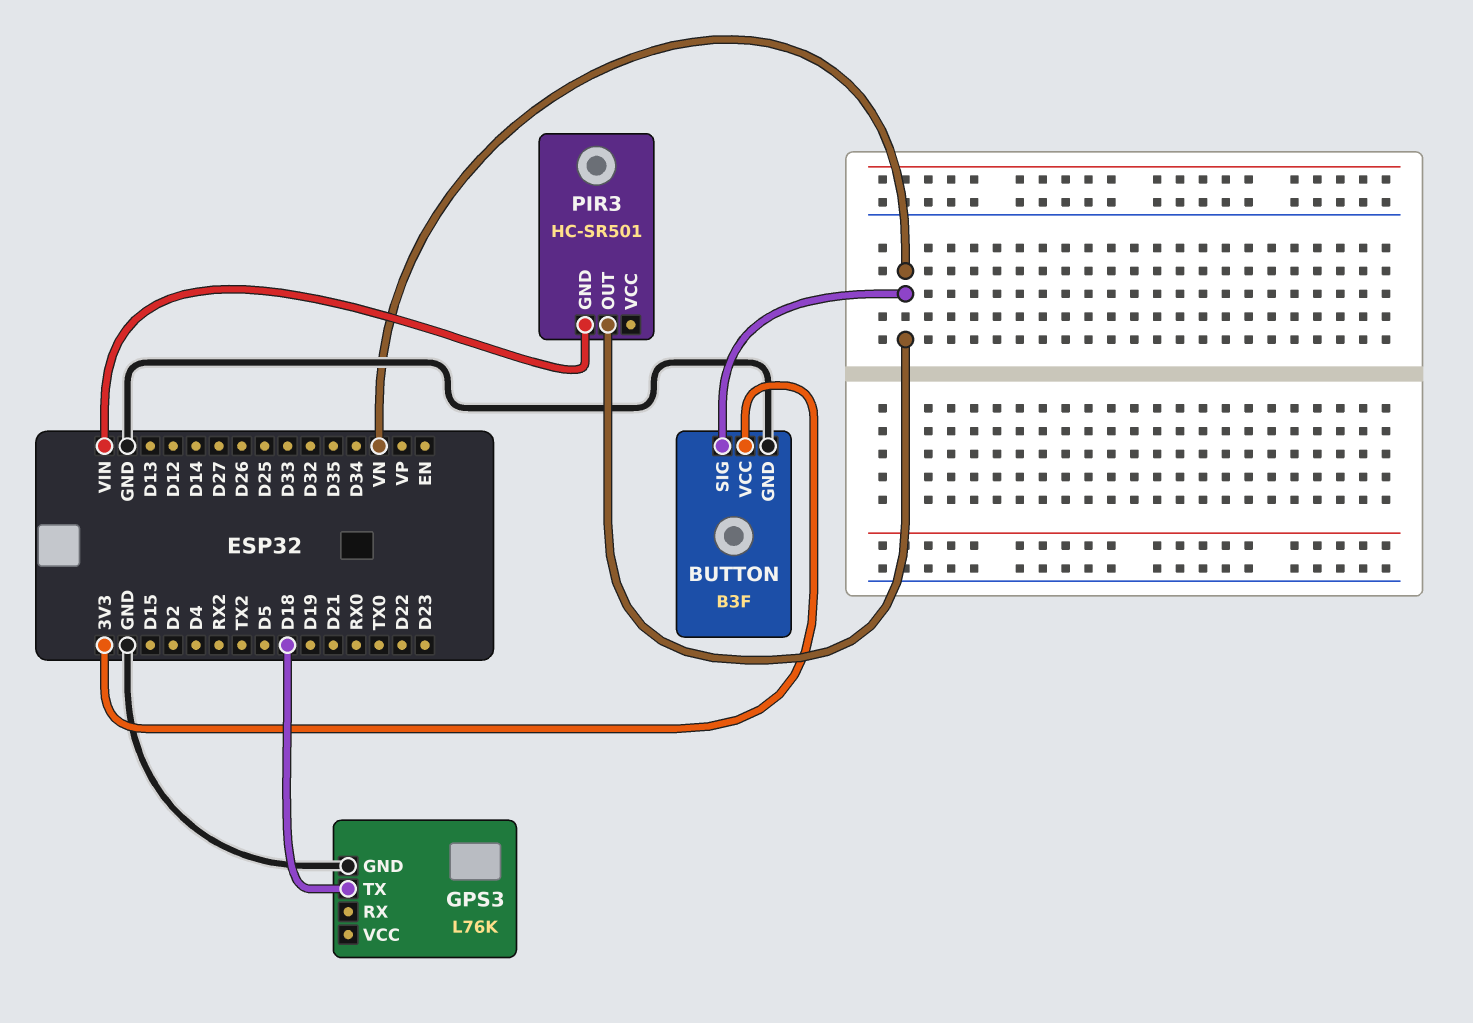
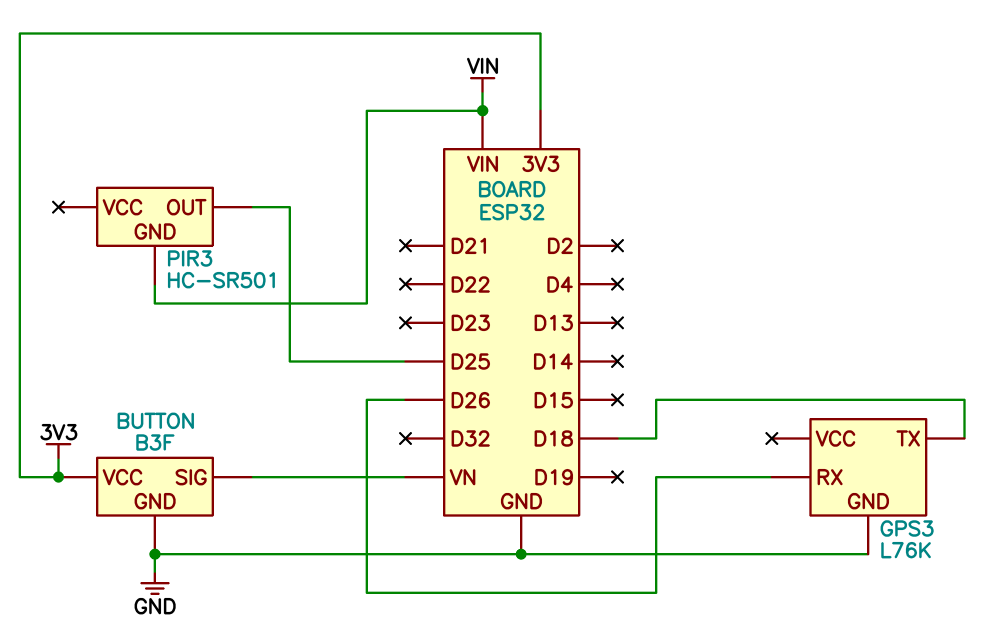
GPS3 pin RX: none -> D26
PIR3 pin OUT: VN -> D25

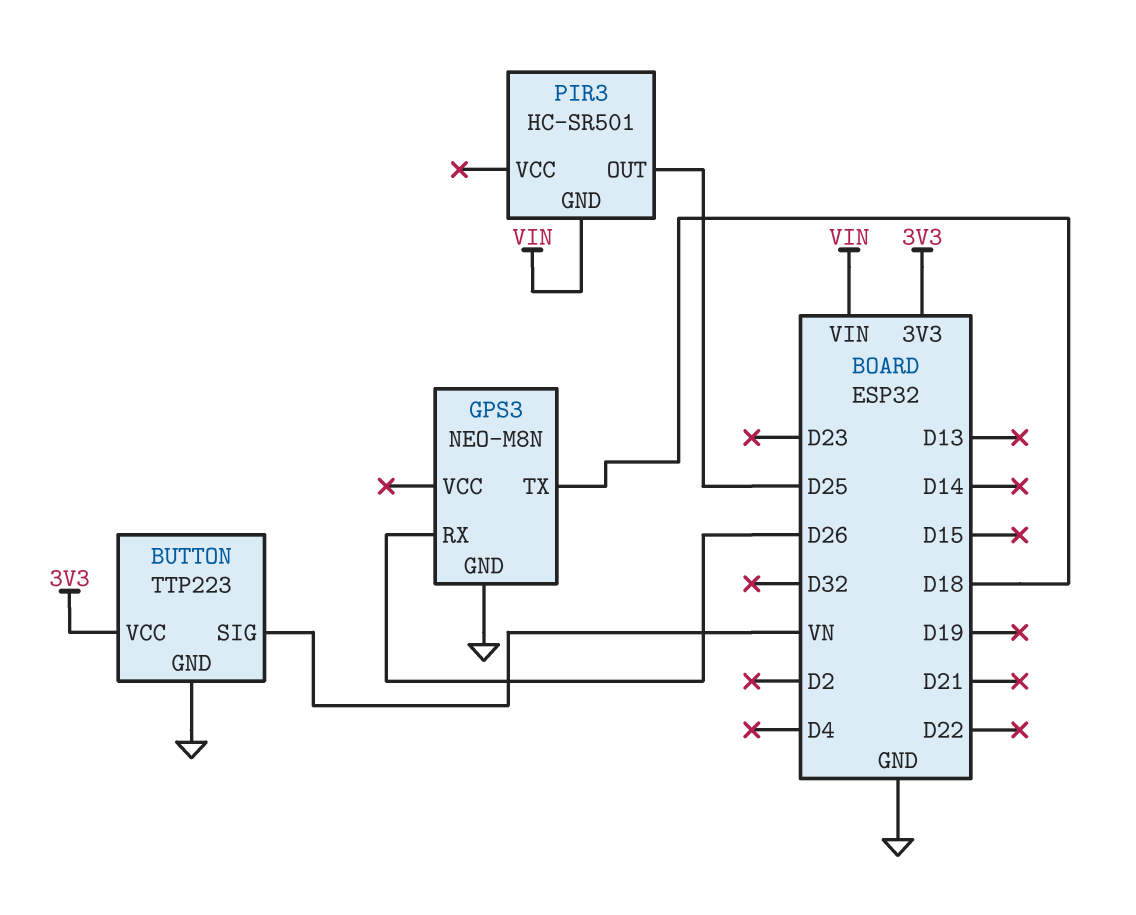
BUTTON: B3F -> TTP223
GPS3: L76K -> NEO-M8N

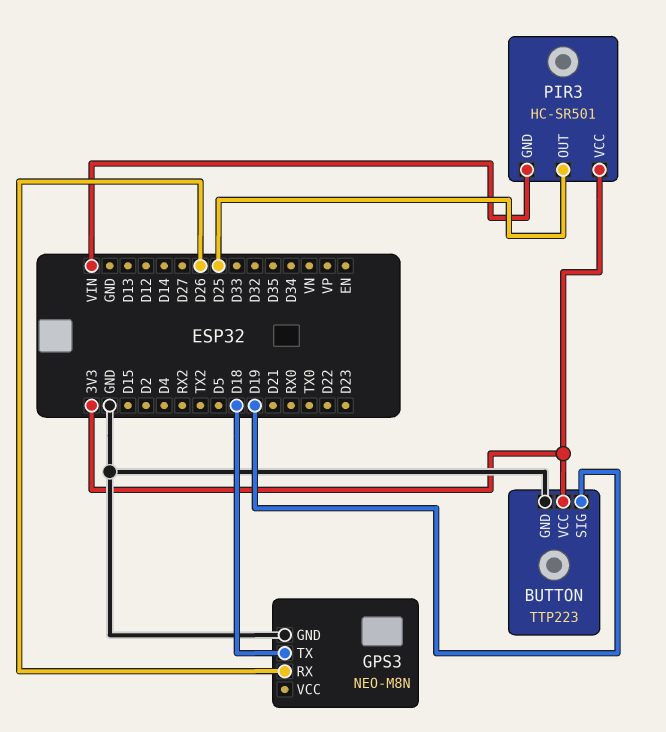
BUTTON pin SIG: VN -> D19
PIR3 pin VCC: none -> 3V3

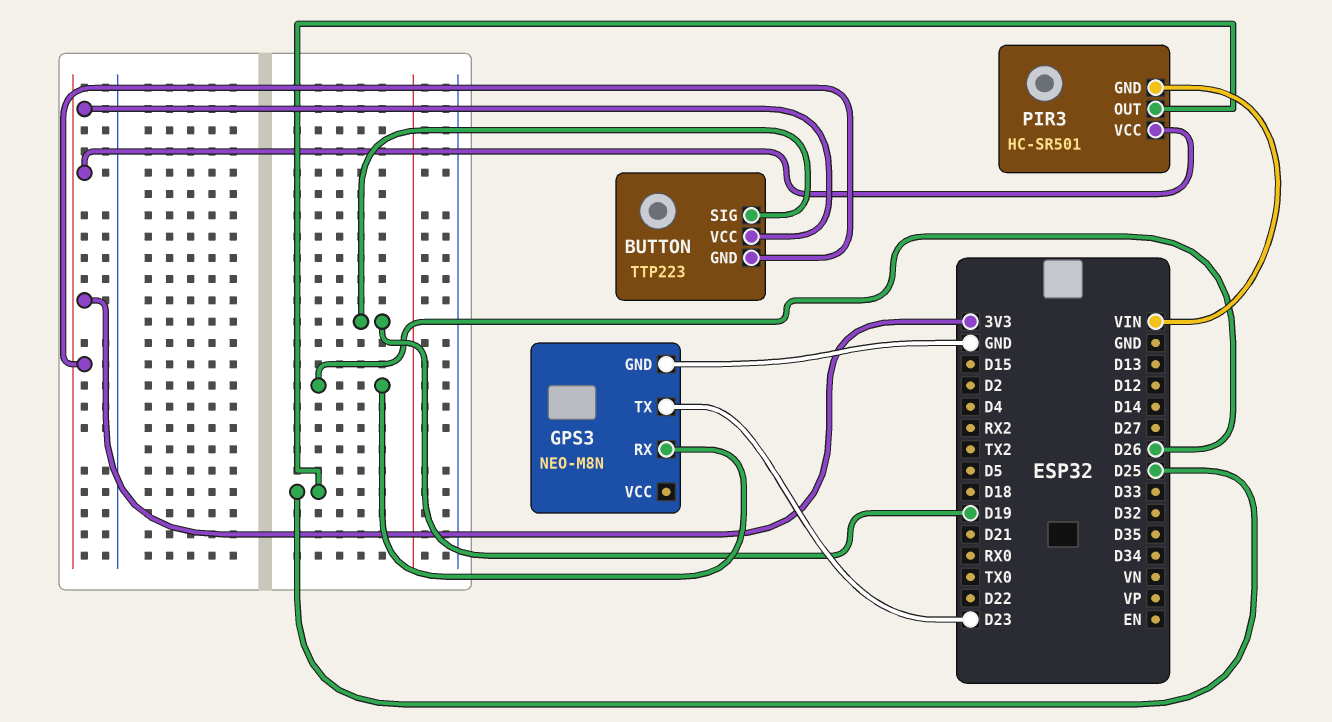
BUTTON pin GND: GND -> 3V3
GPS3 pin TX: D18 -> D23

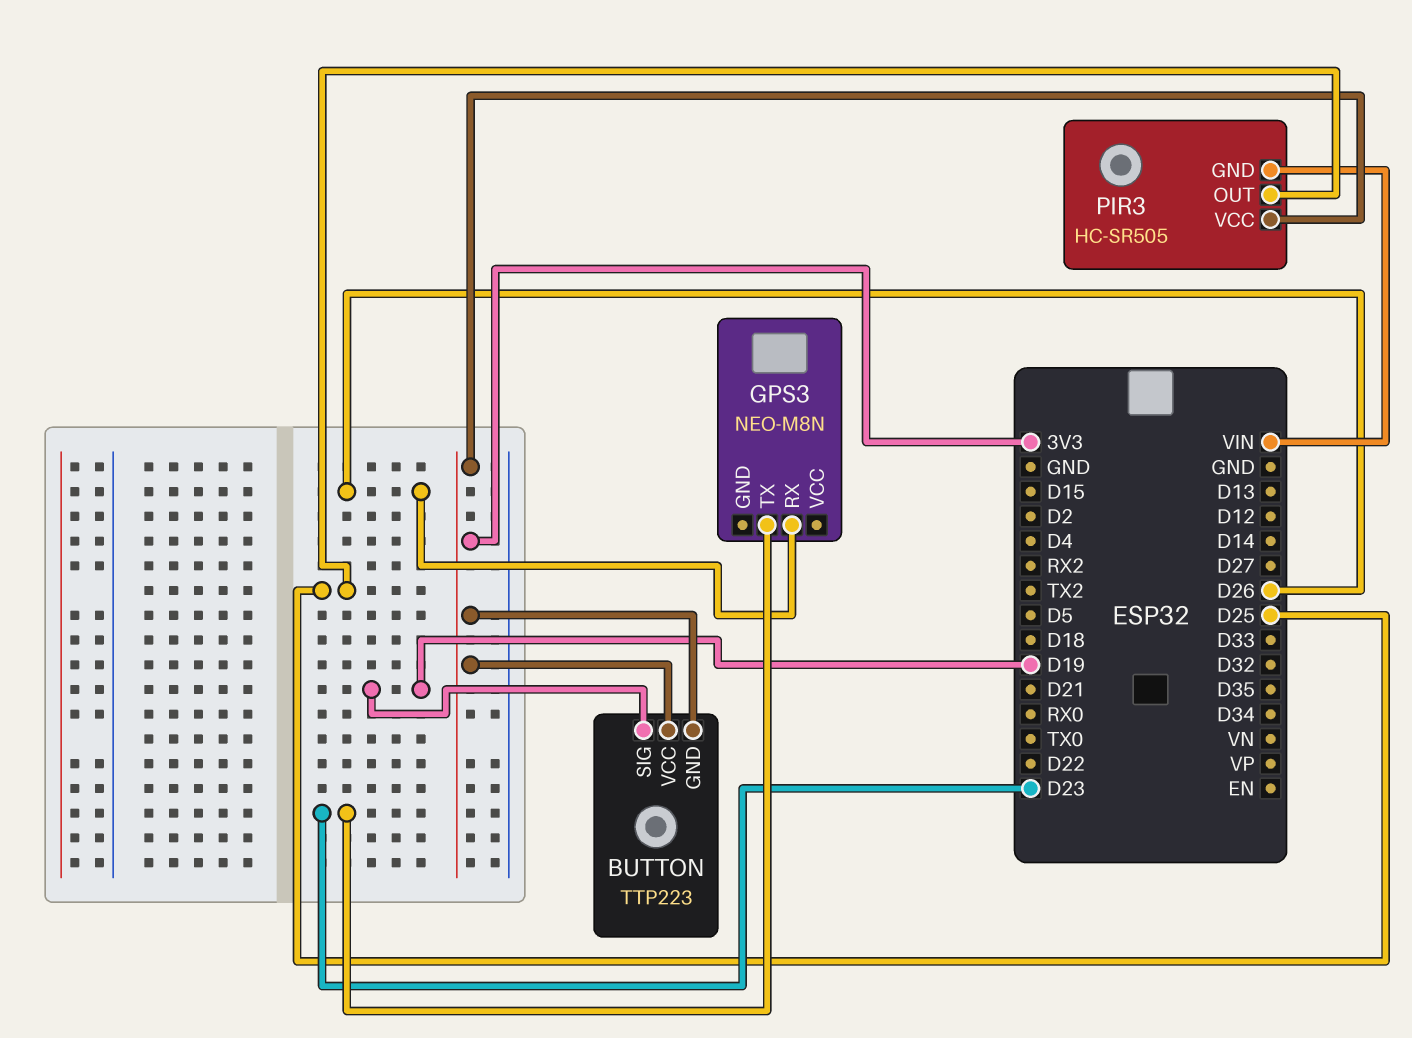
GPS3 pin GND: GND -> none
PIR3: HC-SR501 -> HC-SR505

